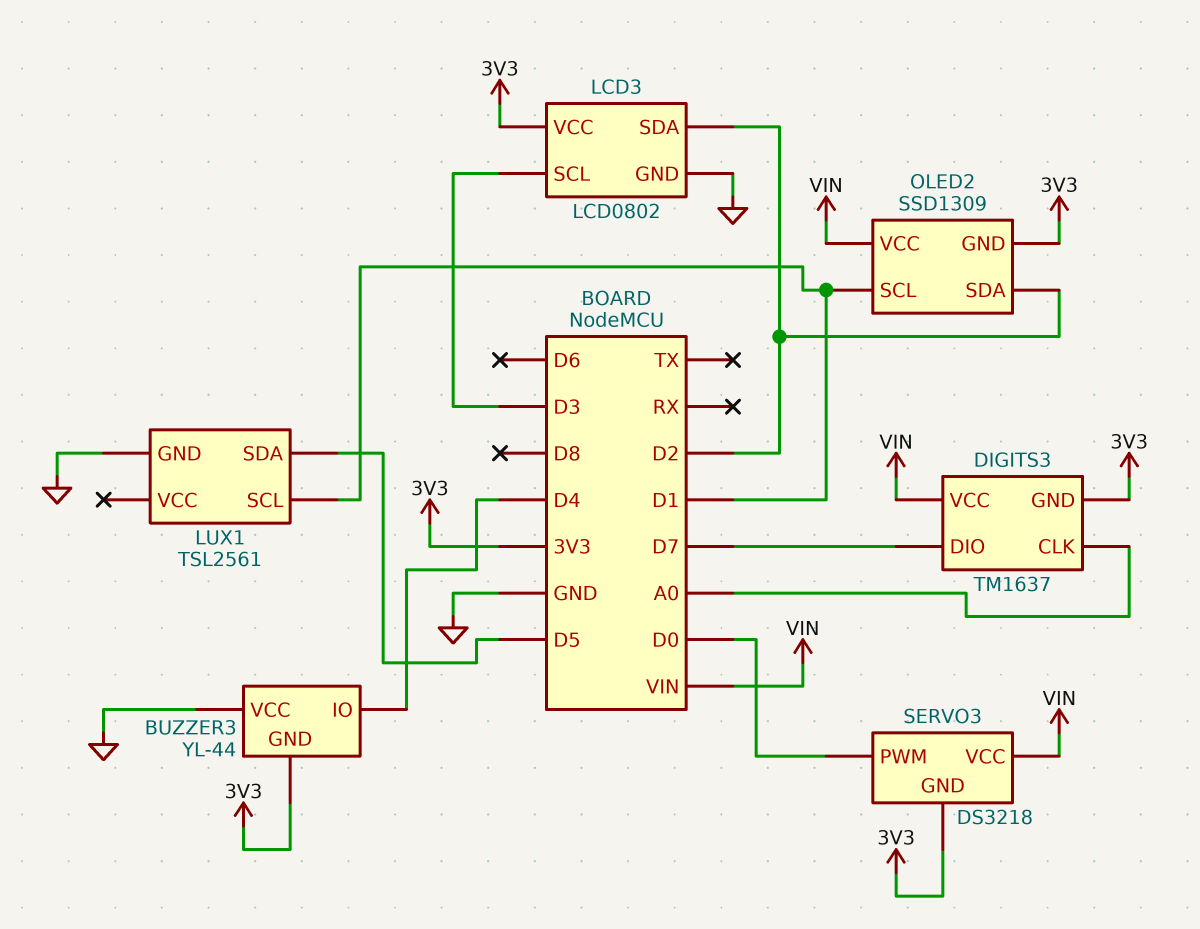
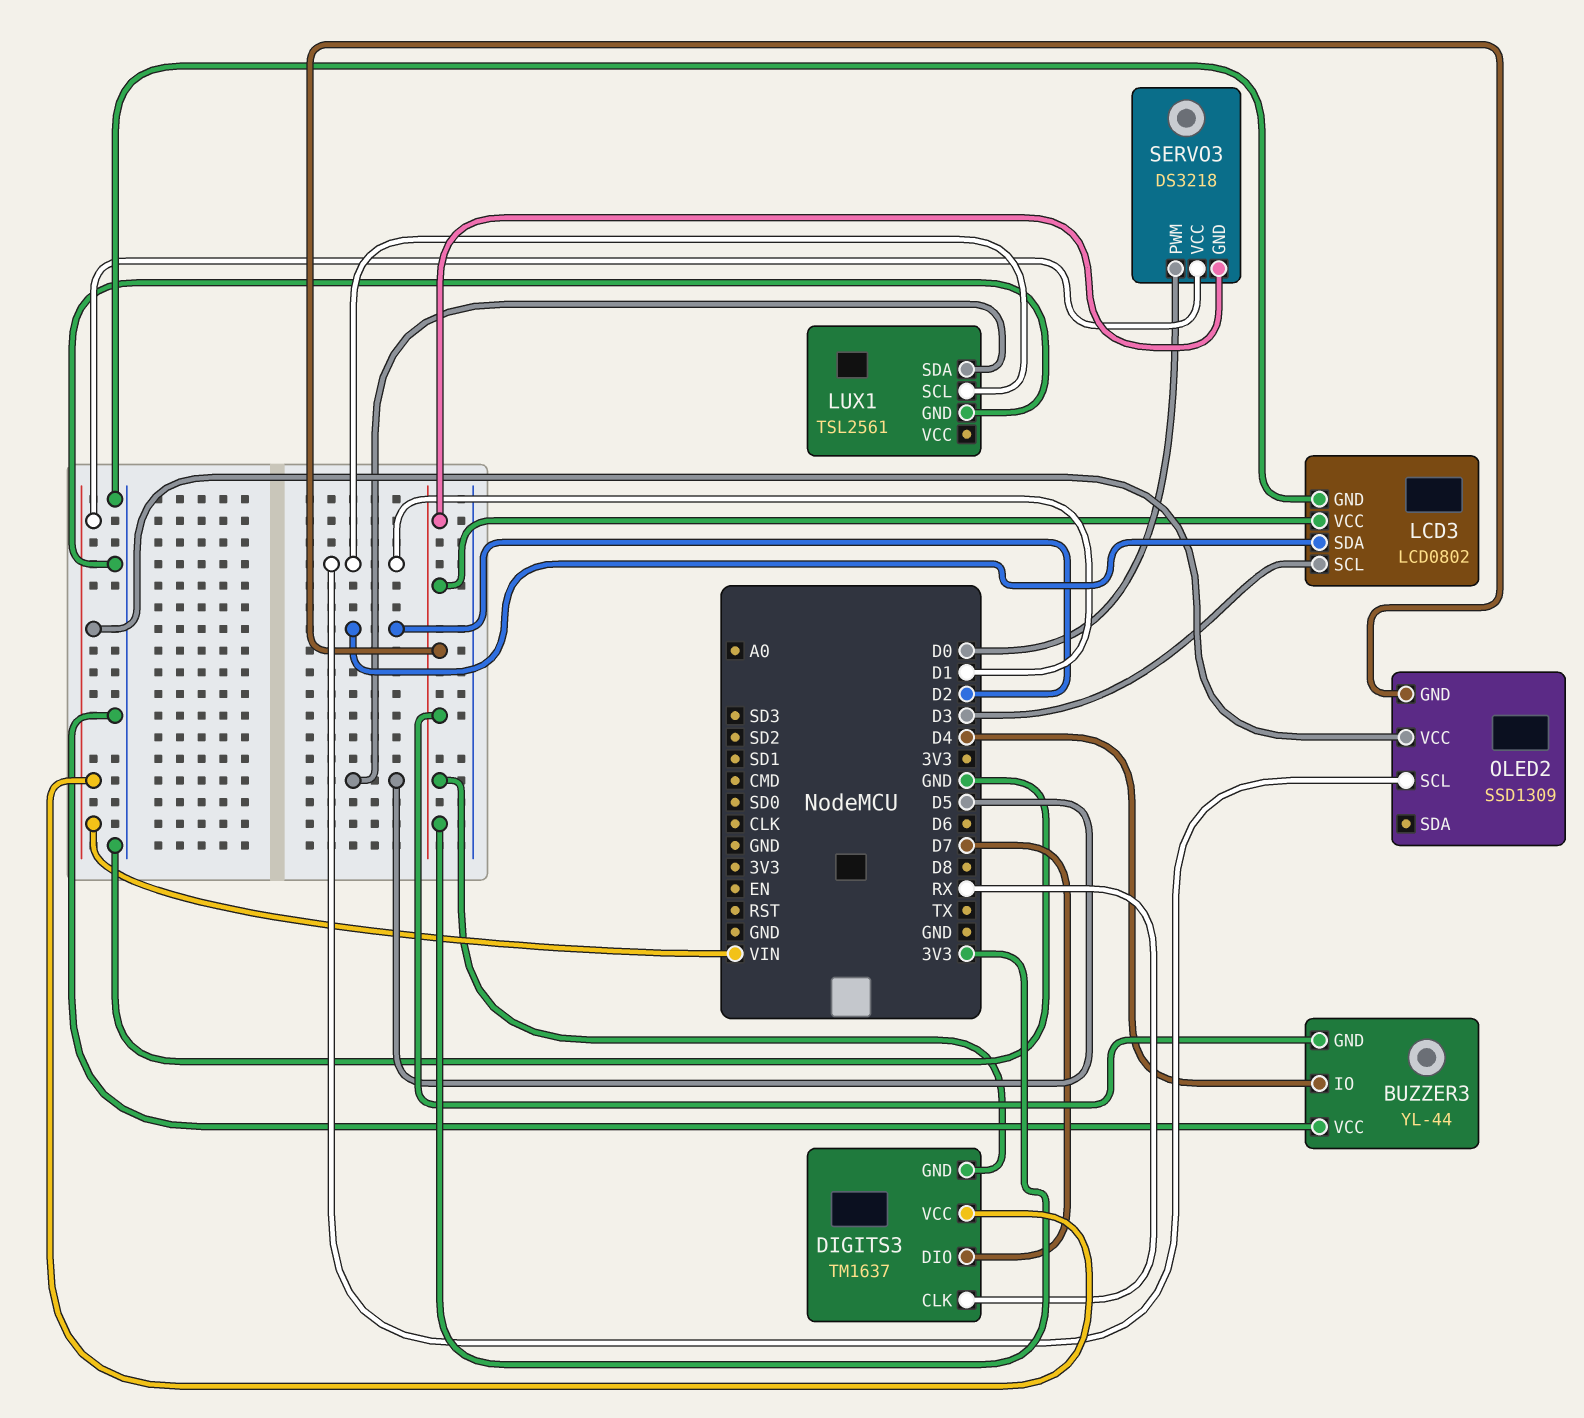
DIGITS3 pin CLK: A0 -> RX
OLED2 pin SDA: D2 -> none

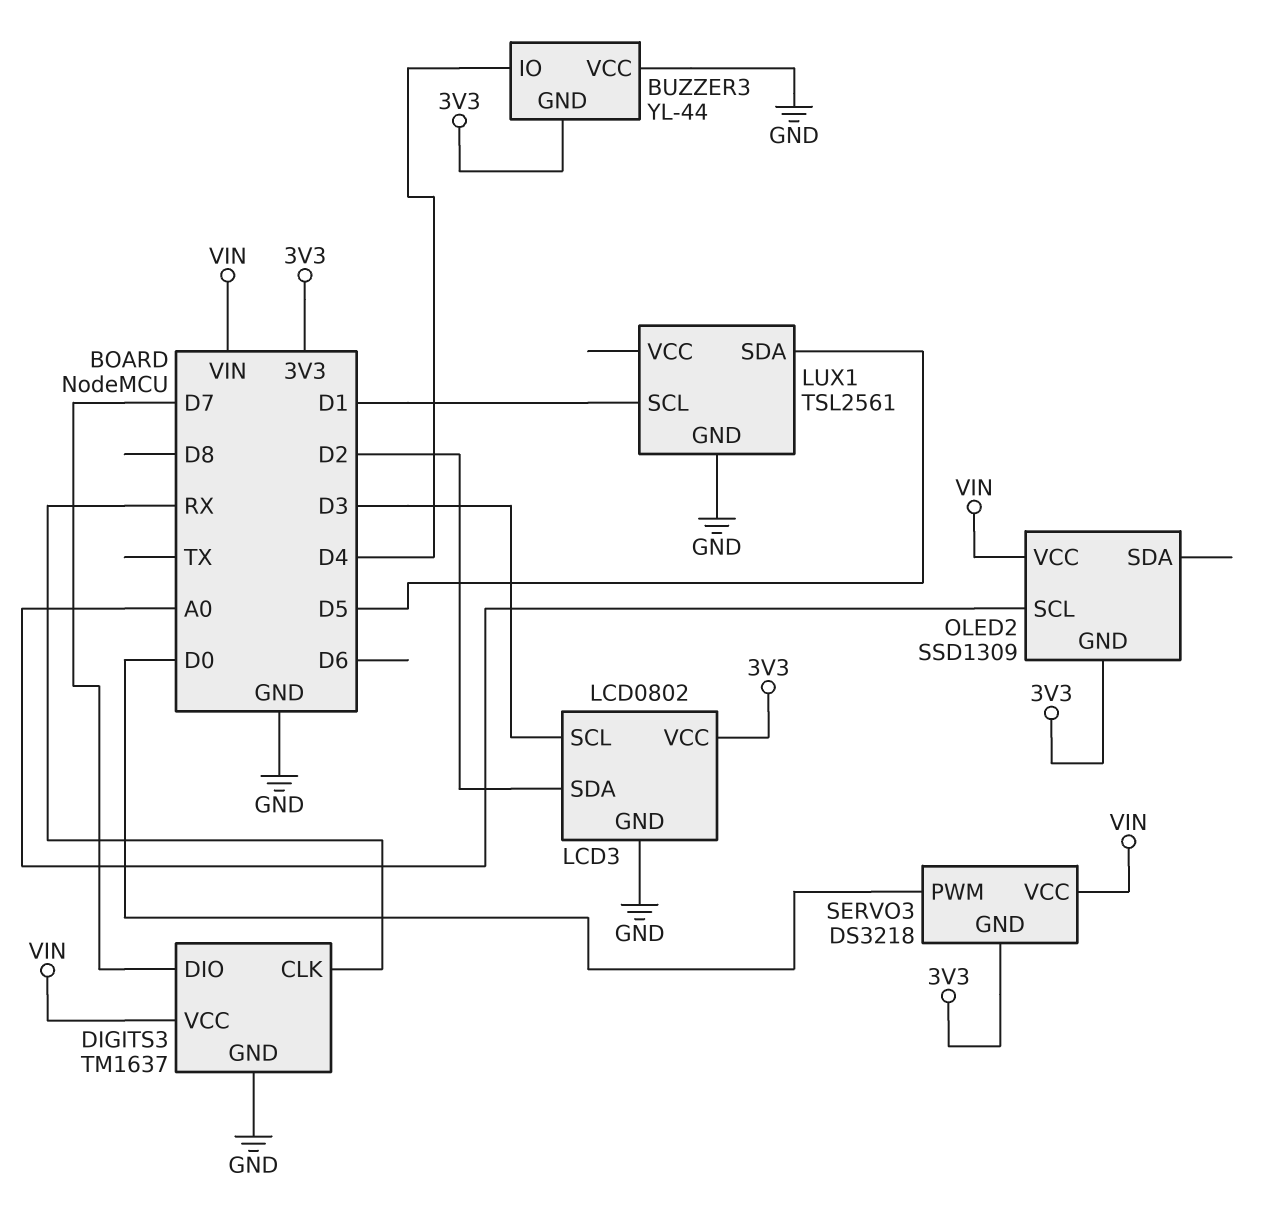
DIGITS3 pin GND: 3V3 -> GND
OLED2 pin SCL: D1 -> A0

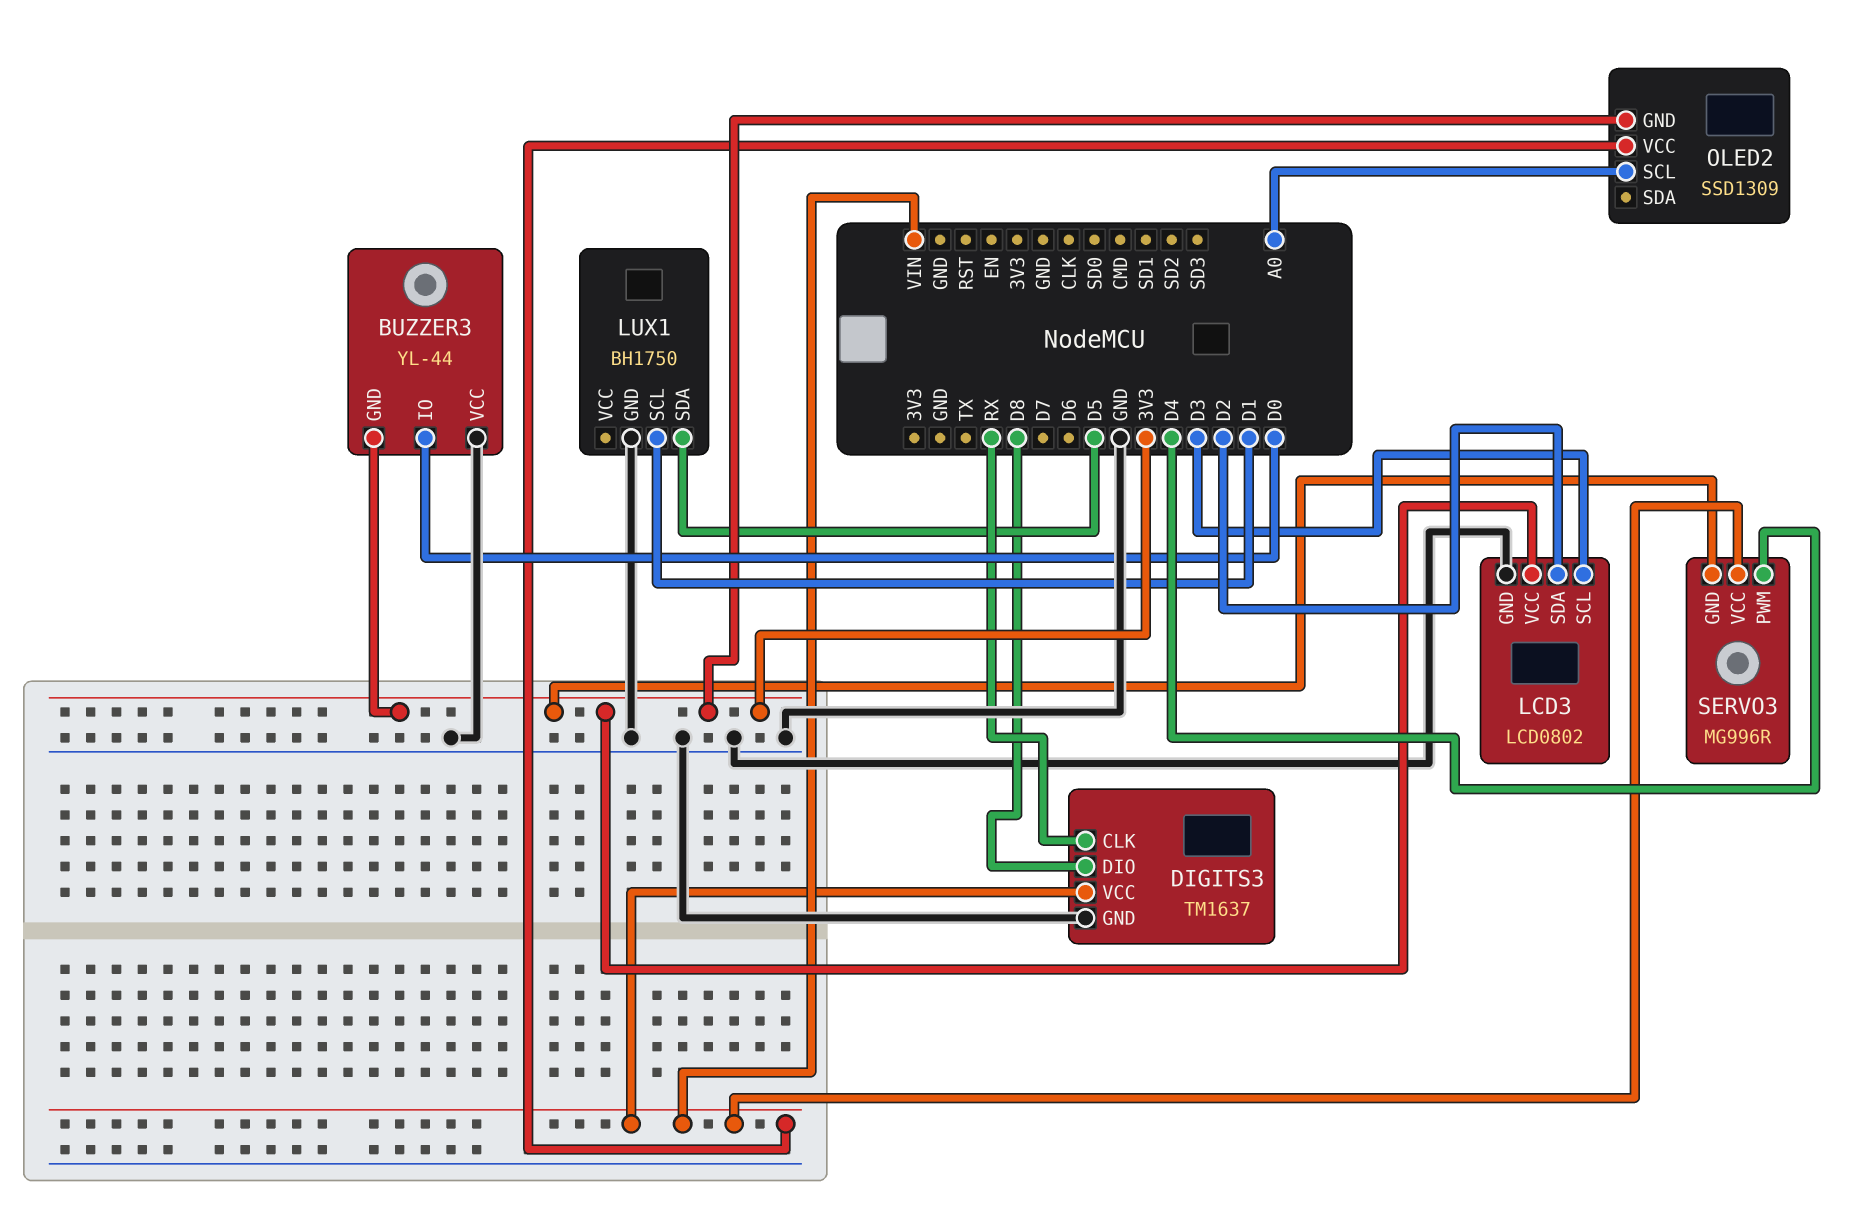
BUZZER3 pin IO: D4 -> D0
DIGITS3 pin DIO: D7 -> D8
LUX1: TSL2561 -> BH1750
SERVO3: DS3218 -> MG996R
SERVO3 pin PWM: D0 -> D4

